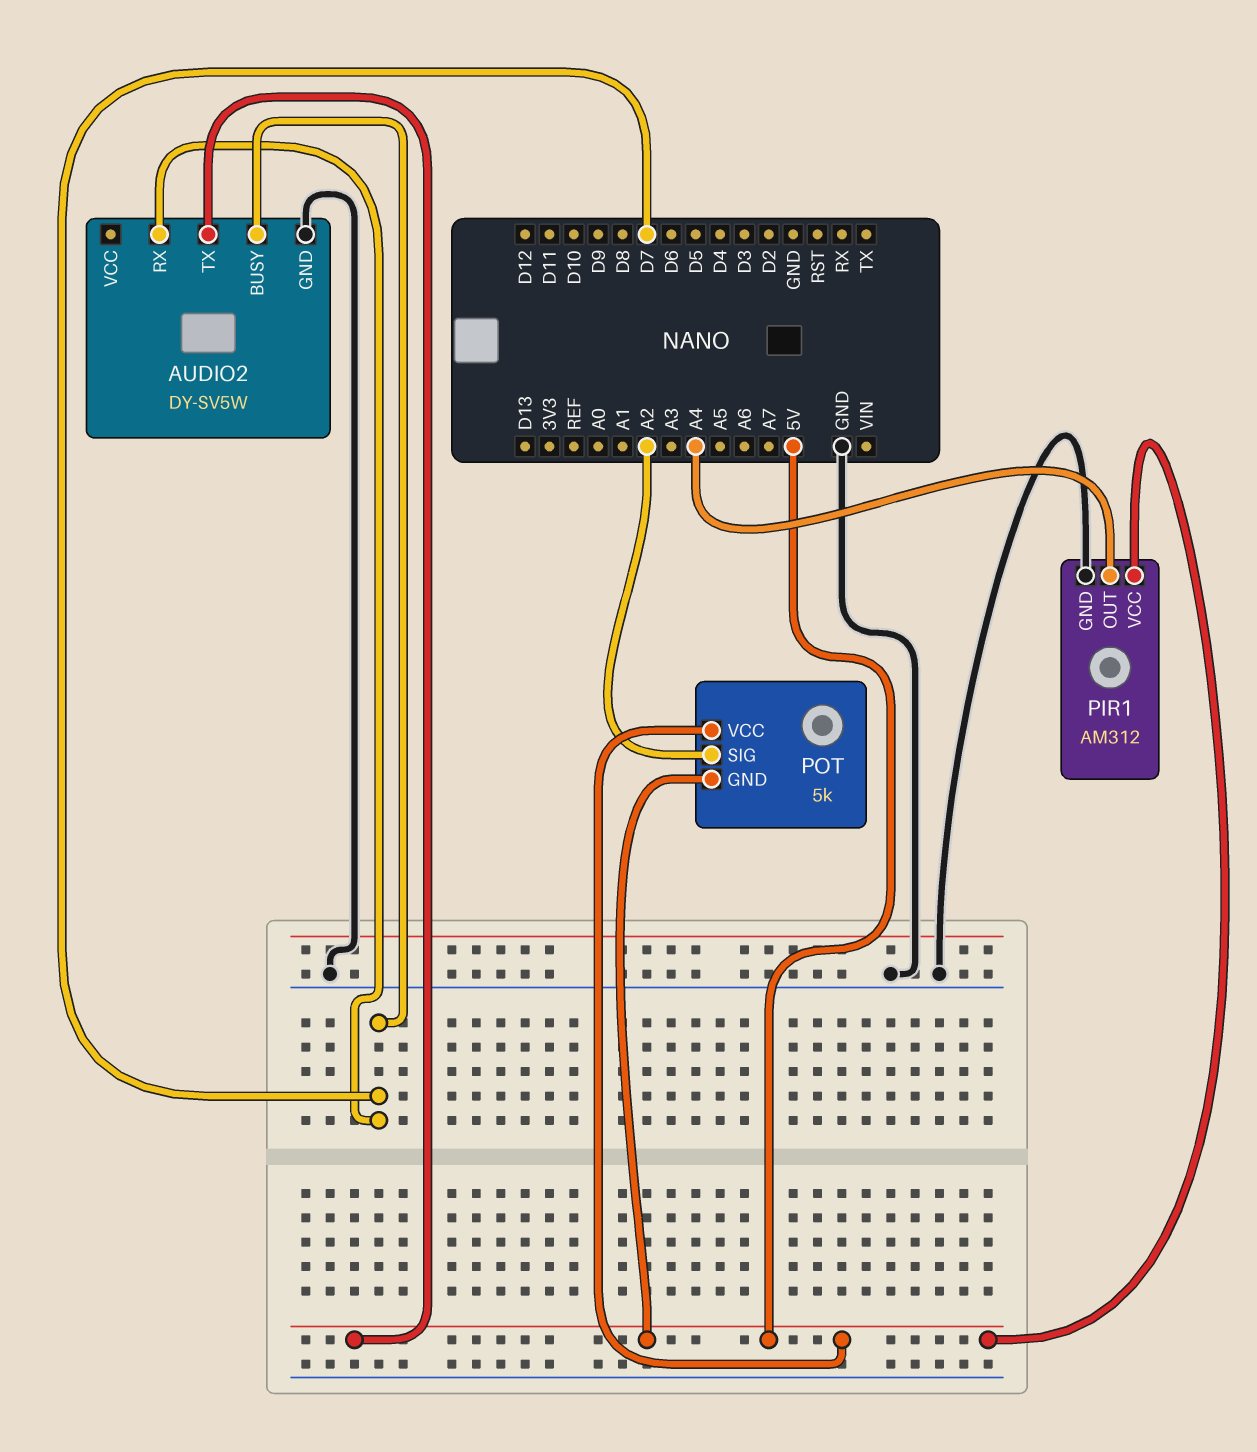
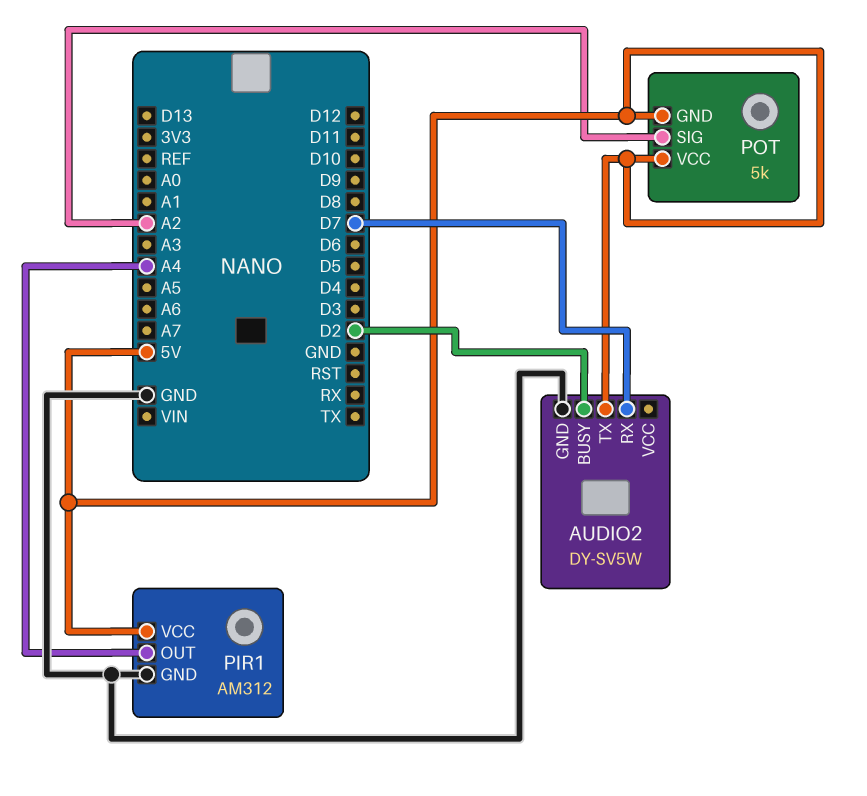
AUDIO2 pin BUSY: D7 -> D2

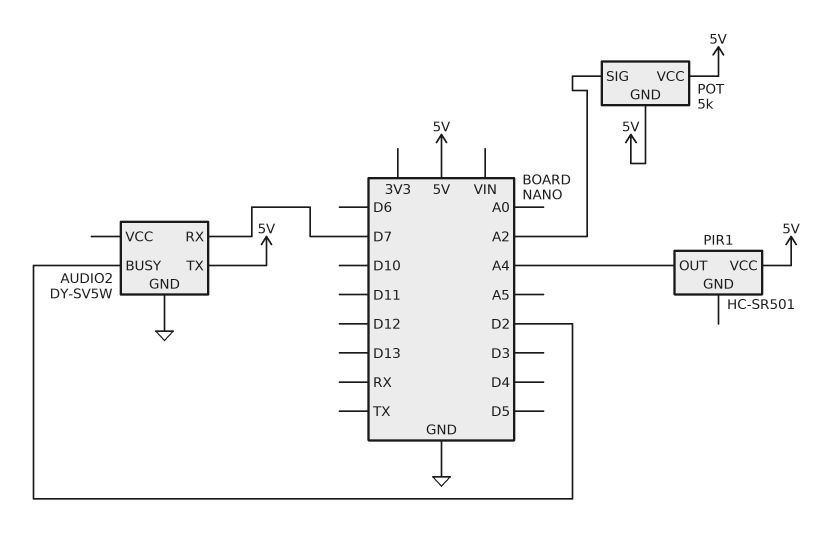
PIR1: AM312 -> HC-SR501
PIR1 pin GND: GND -> none

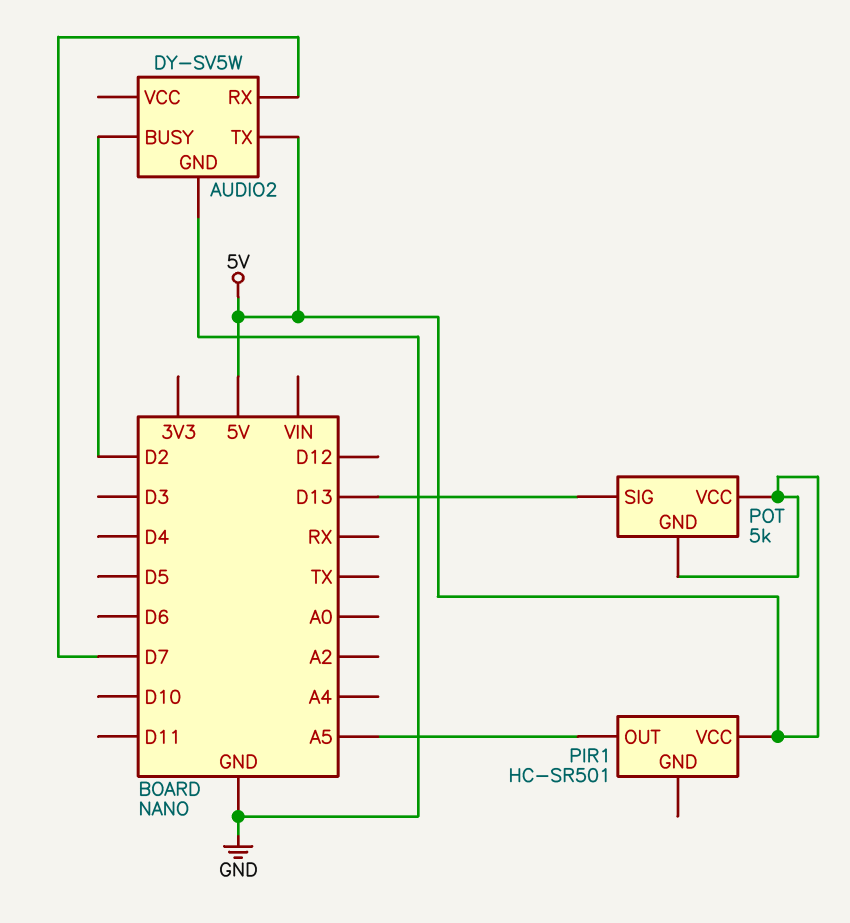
PIR1 pin OUT: A4 -> A5
POT pin SIG: A2 -> D13

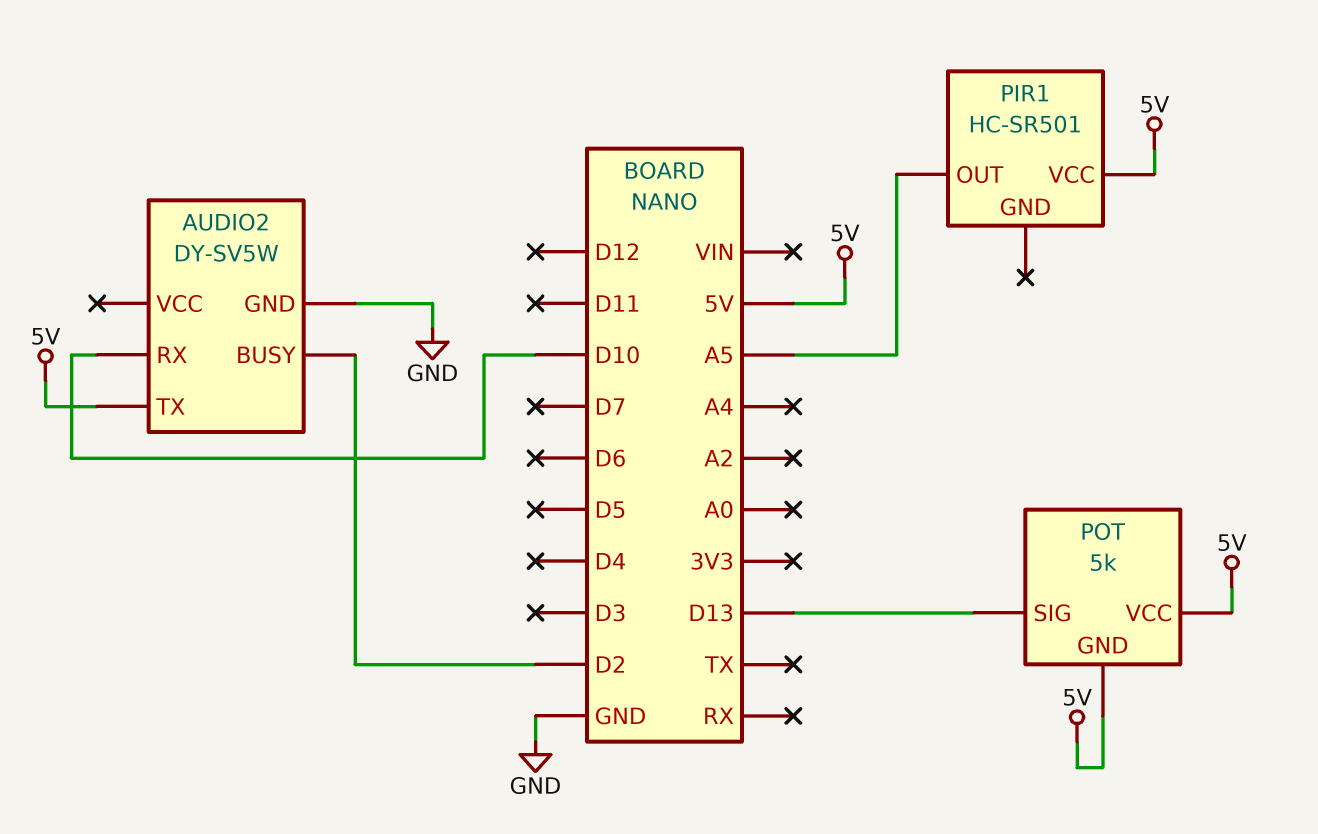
AUDIO2 pin RX: D7 -> D10

